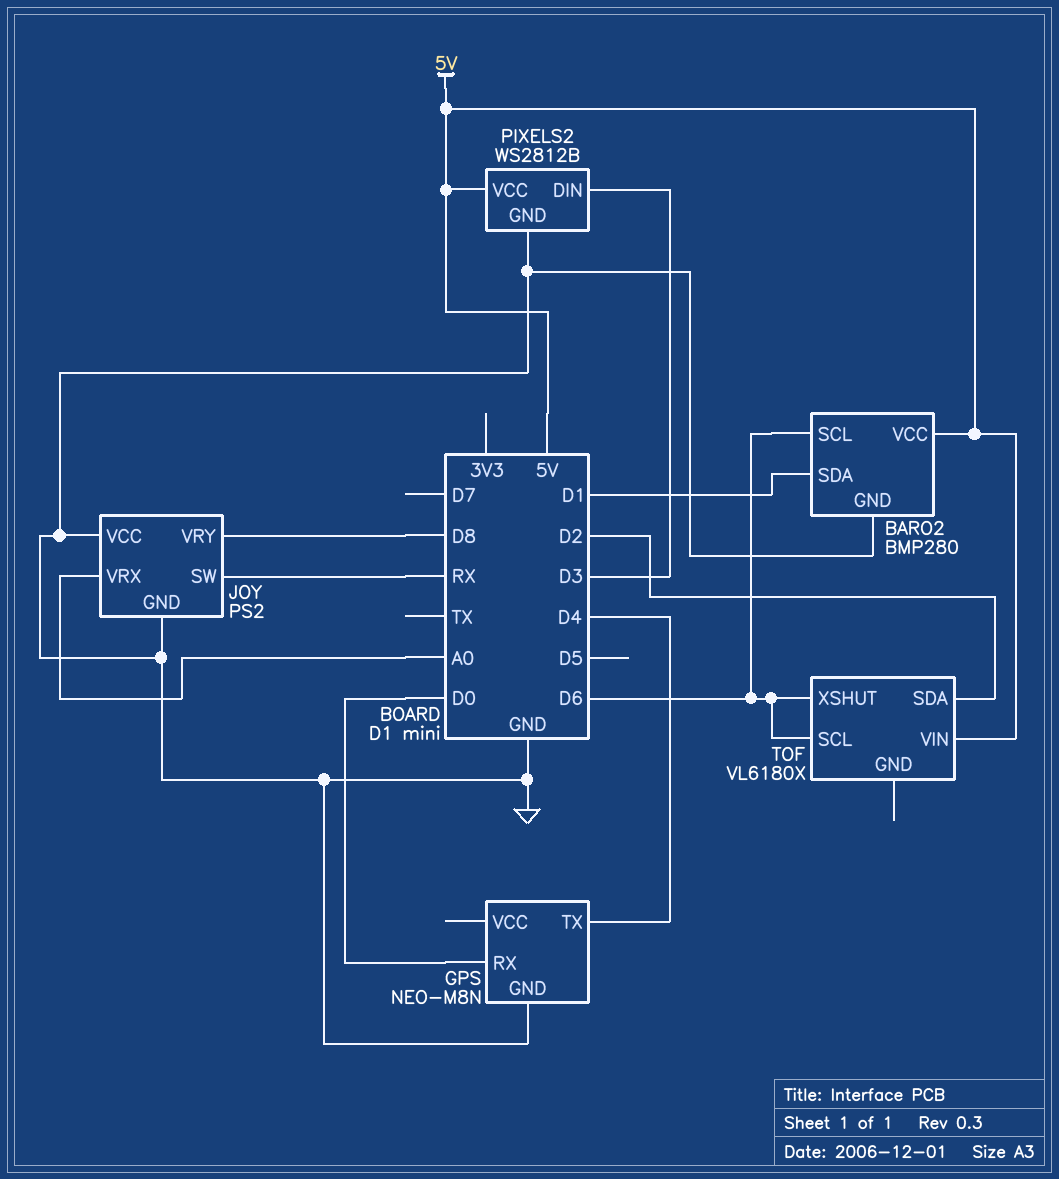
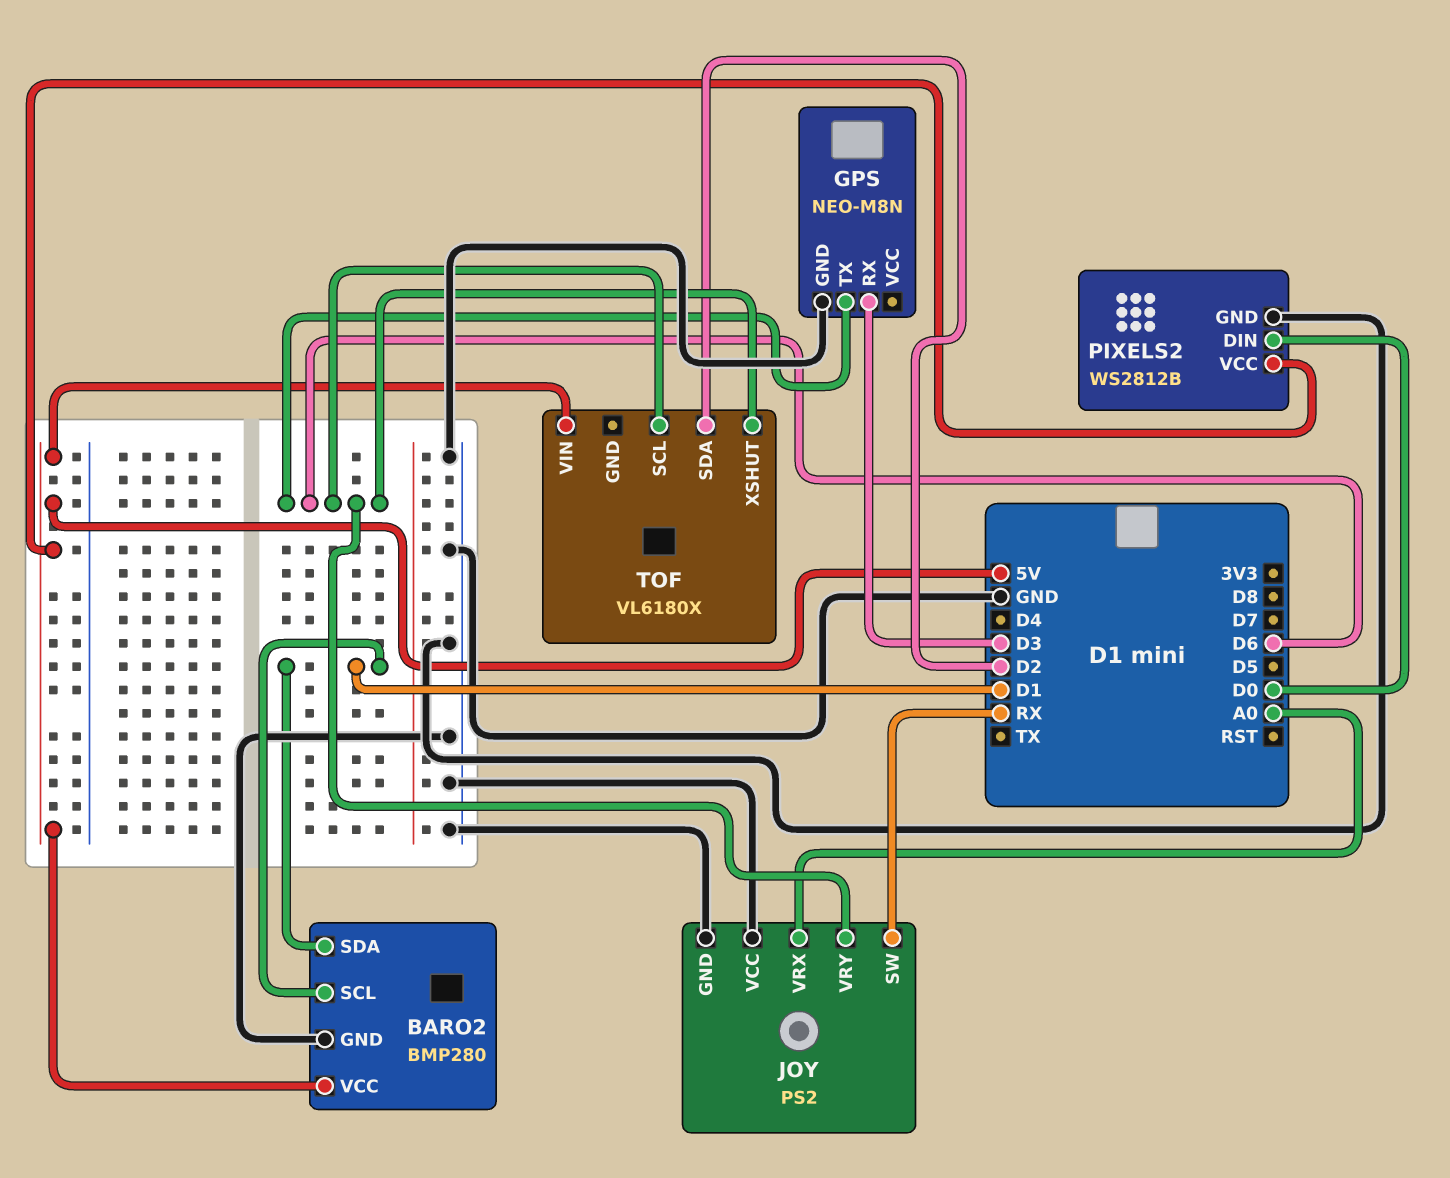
BARO2 pin SCL: D6 -> D1
GPS pin RX: D0 -> D3
GPS pin TX: D4 -> D6
JOY pin VRY: D8 -> D6
PIXELS2 pin DIN: D3 -> D0

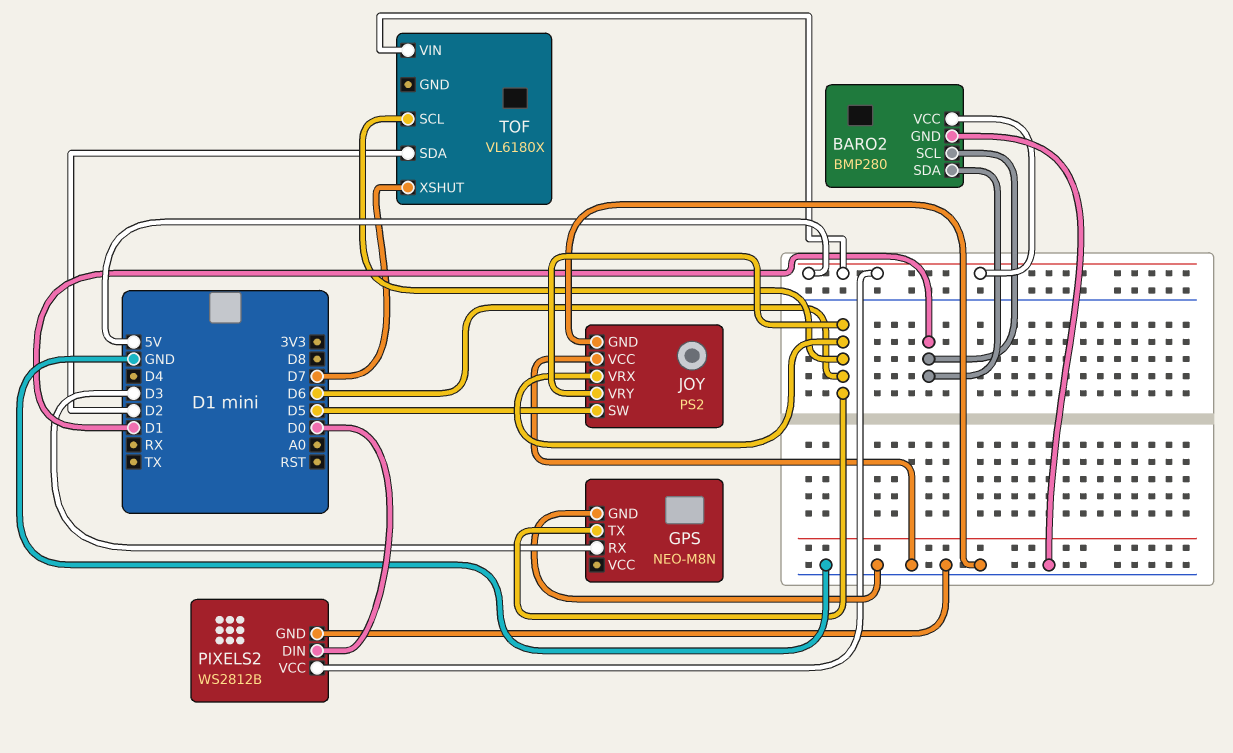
JOY pin SW: RX -> D5
JOY pin VRX: A0 -> D6
TOF pin XSHUT: D6 -> D7

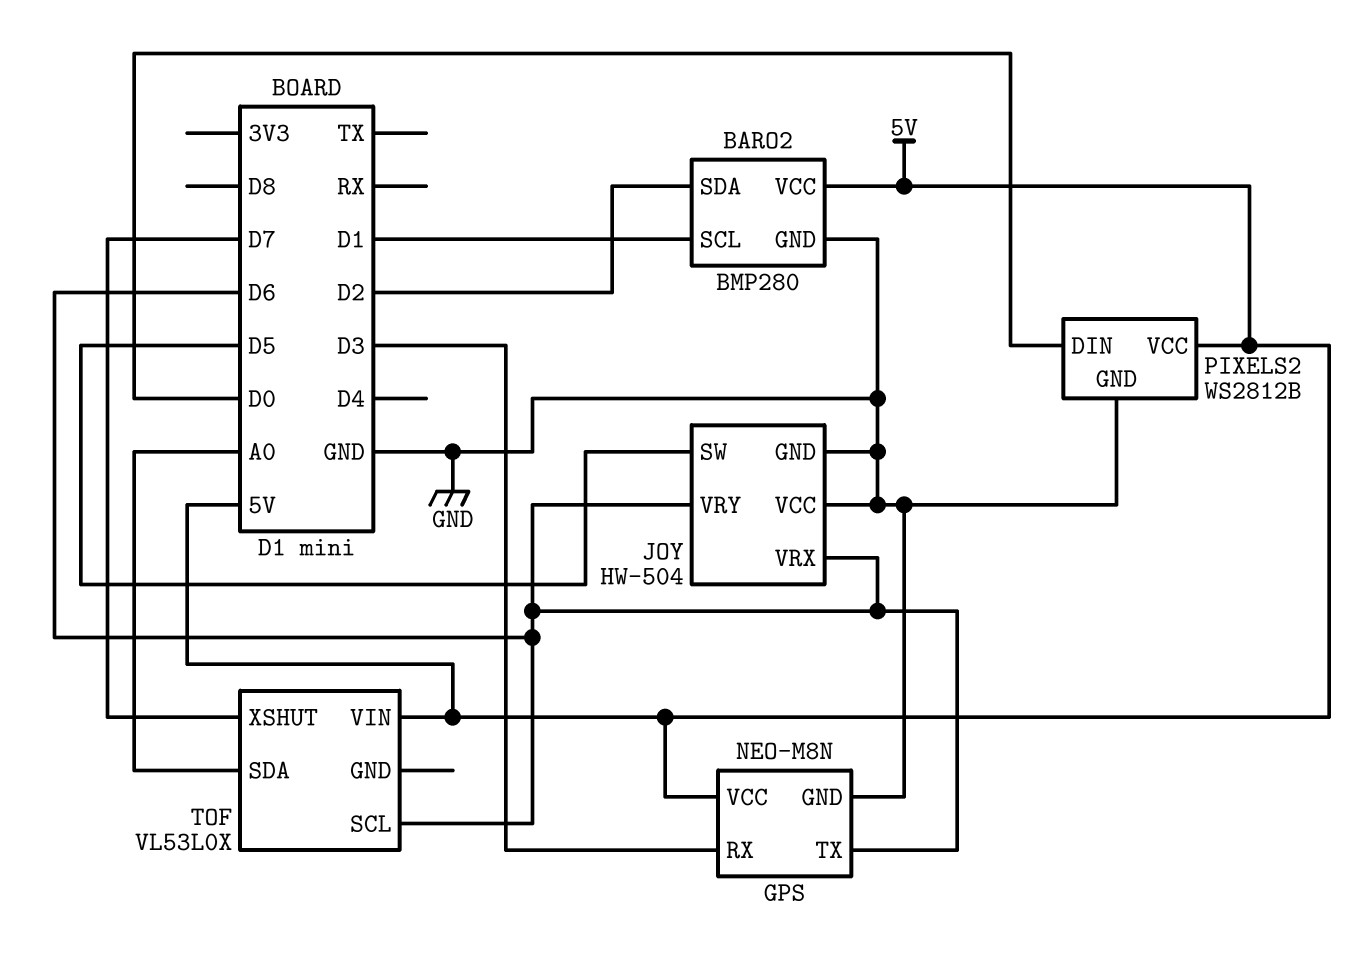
BARO2 pin SDA: D1 -> D2
GPS pin VCC: none -> 5V
JOY: PS2 -> HW-504
TOF: VL6180X -> VL53L0X
TOF pin SDA: D2 -> A0

